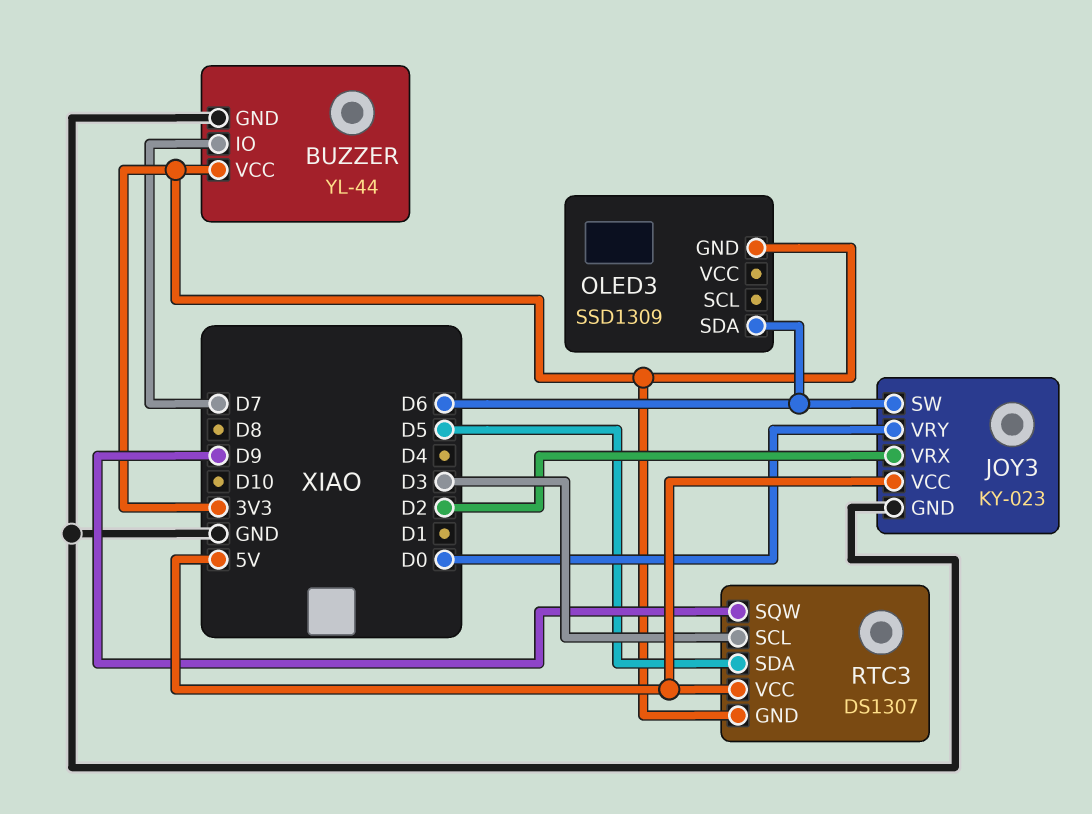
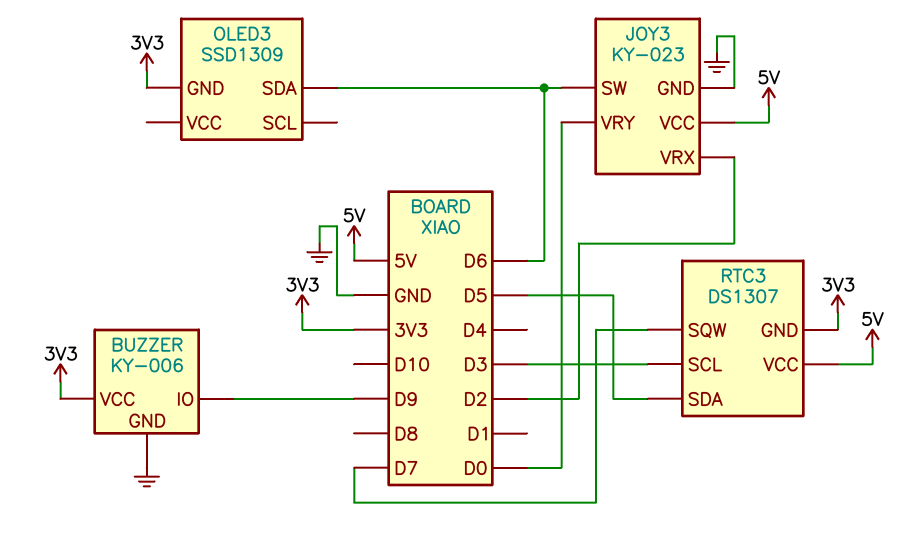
BUZZER: YL-44 -> KY-006
BUZZER pin IO: D7 -> D9
RTC3 pin SQW: D9 -> D7

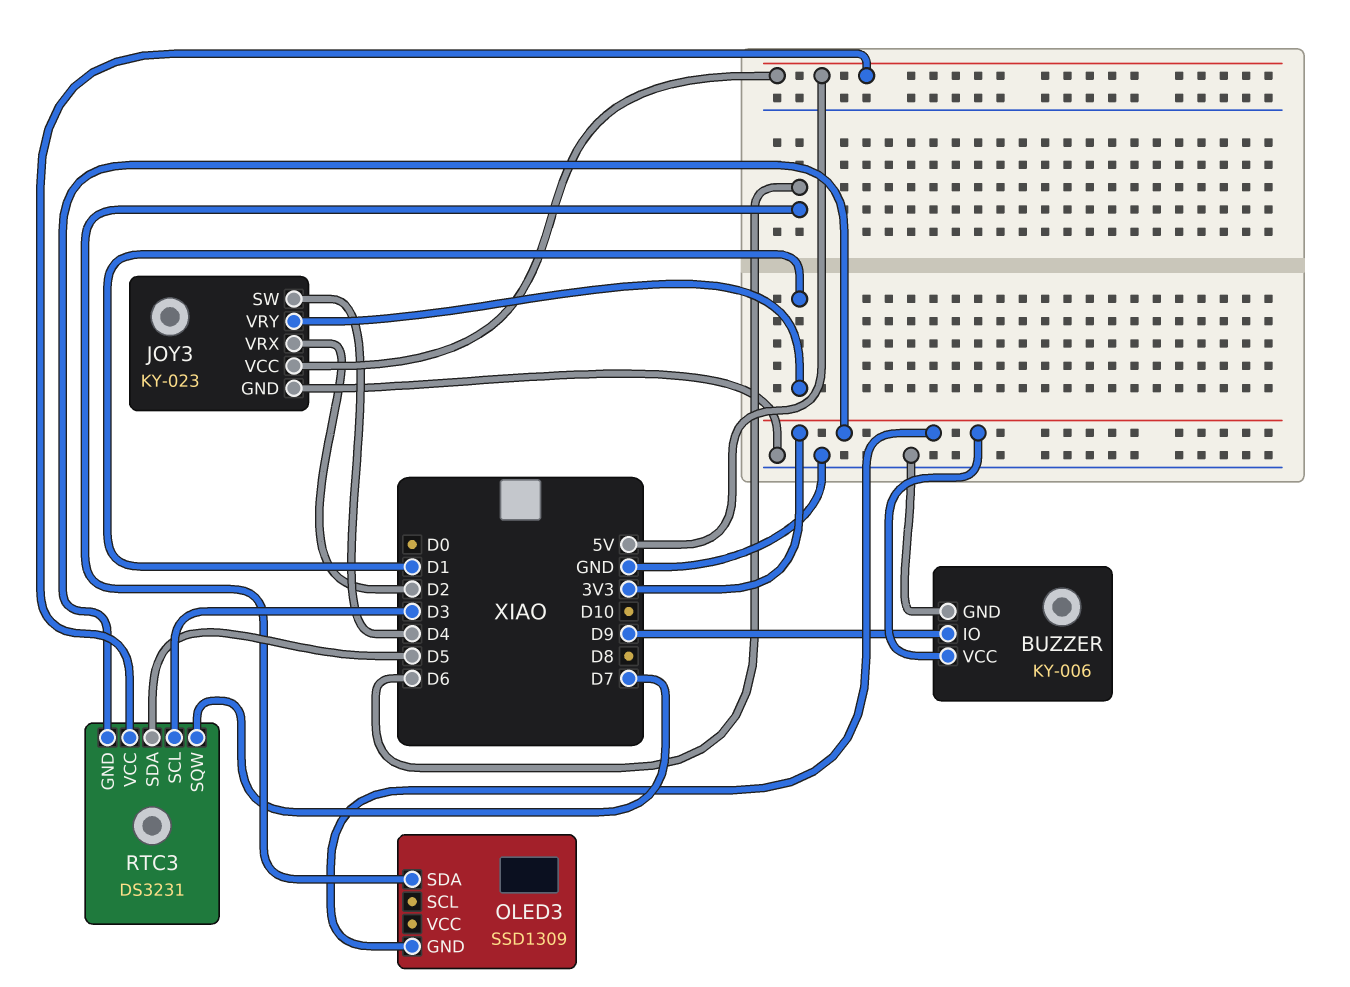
JOY3 pin SW: D6 -> D4
JOY3 pin VRY: D0 -> D1
RTC3: DS1307 -> DS3231

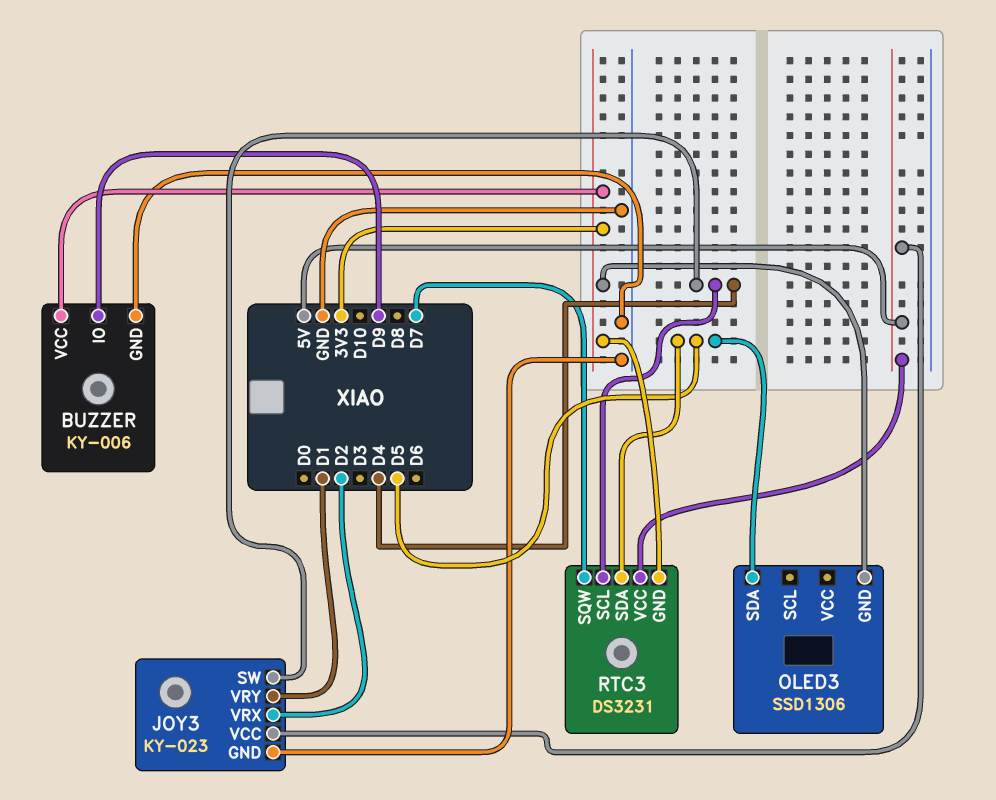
OLED3: SSD1309 -> SSD1306
OLED3 pin SDA: D6 -> D5
RTC3 pin SCL: D3 -> D4

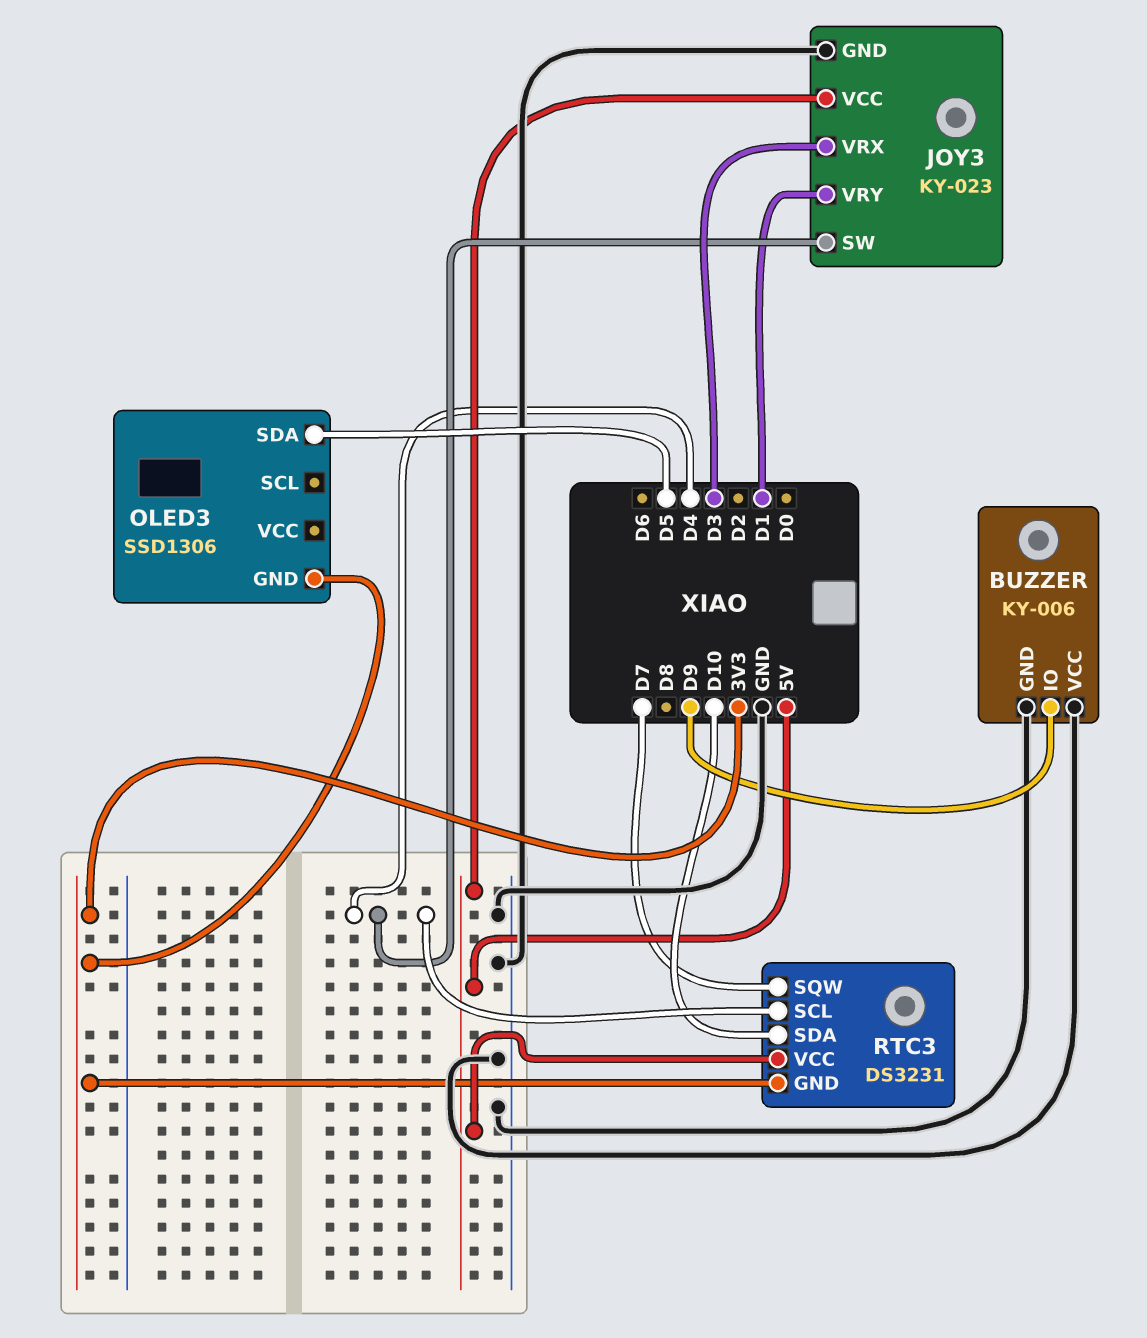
BUZZER pin VCC: 3V3 -> GND
JOY3 pin VRX: D2 -> D3
RTC3 pin SDA: D5 -> D10

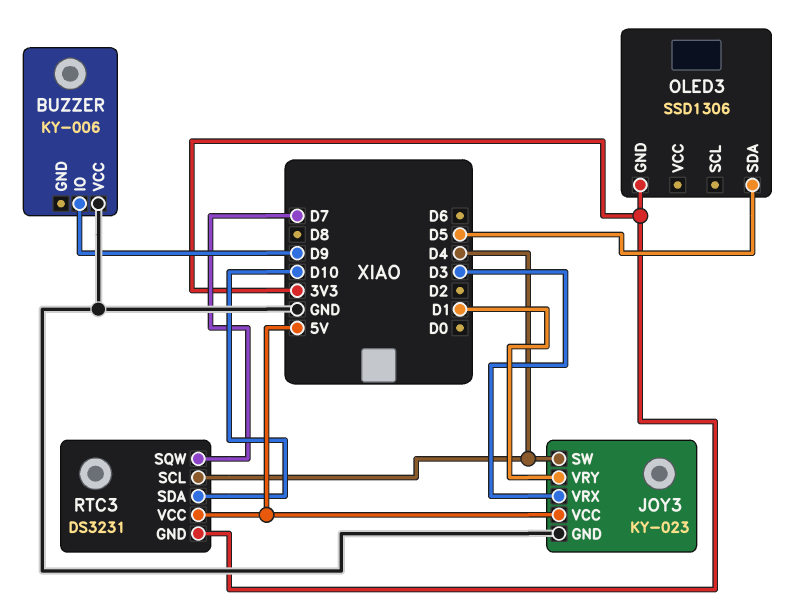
BUZZER pin GND: GND -> none

